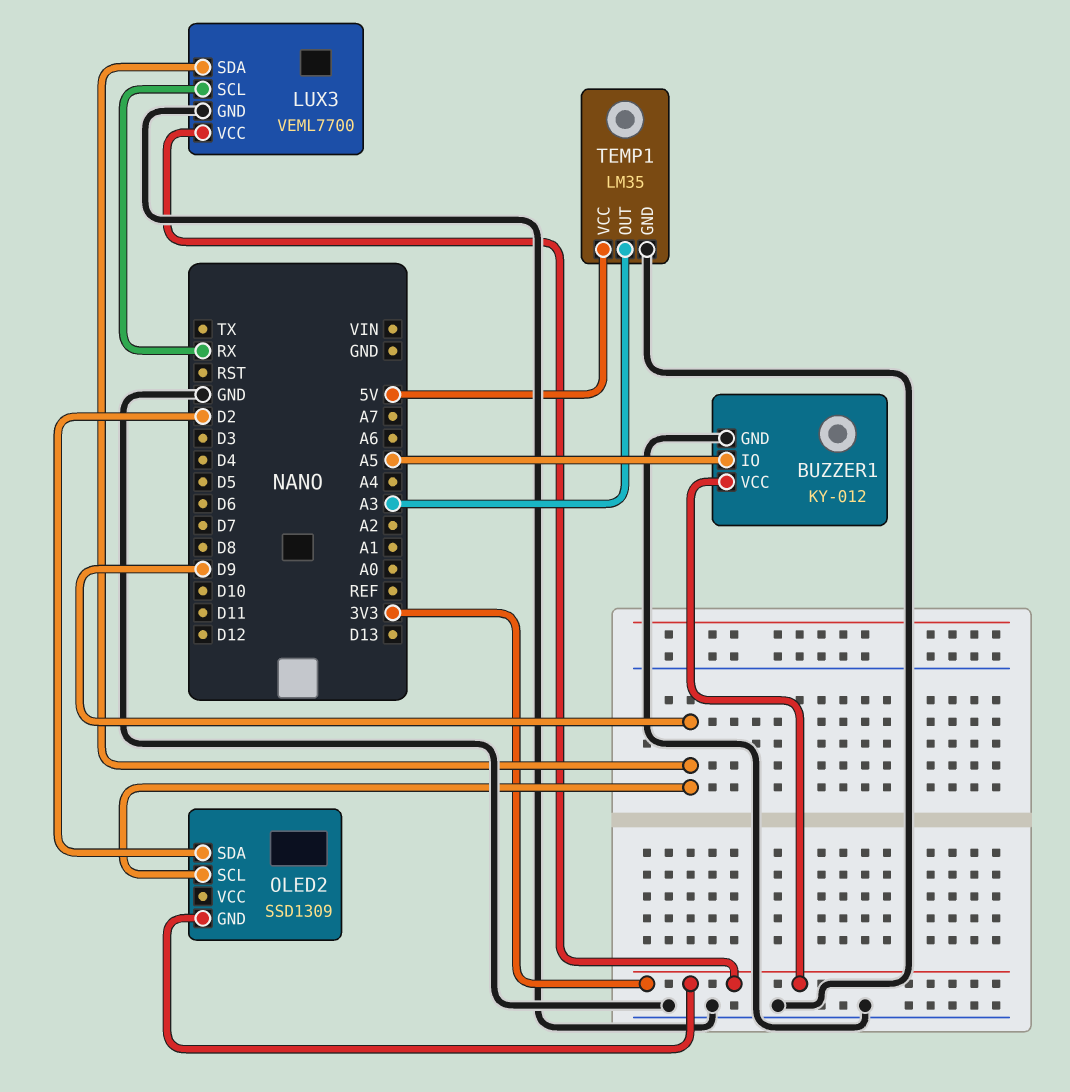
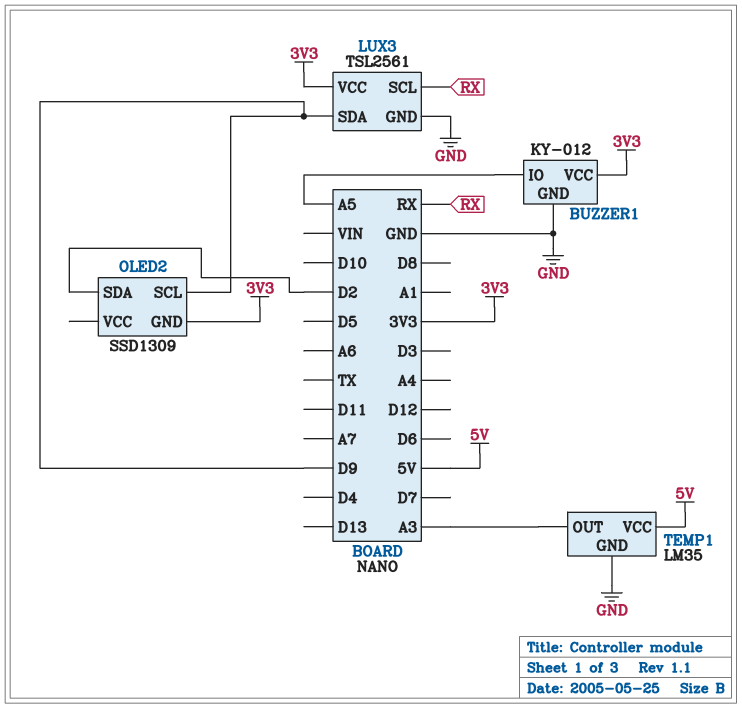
LUX3: VEML7700 -> TSL2561

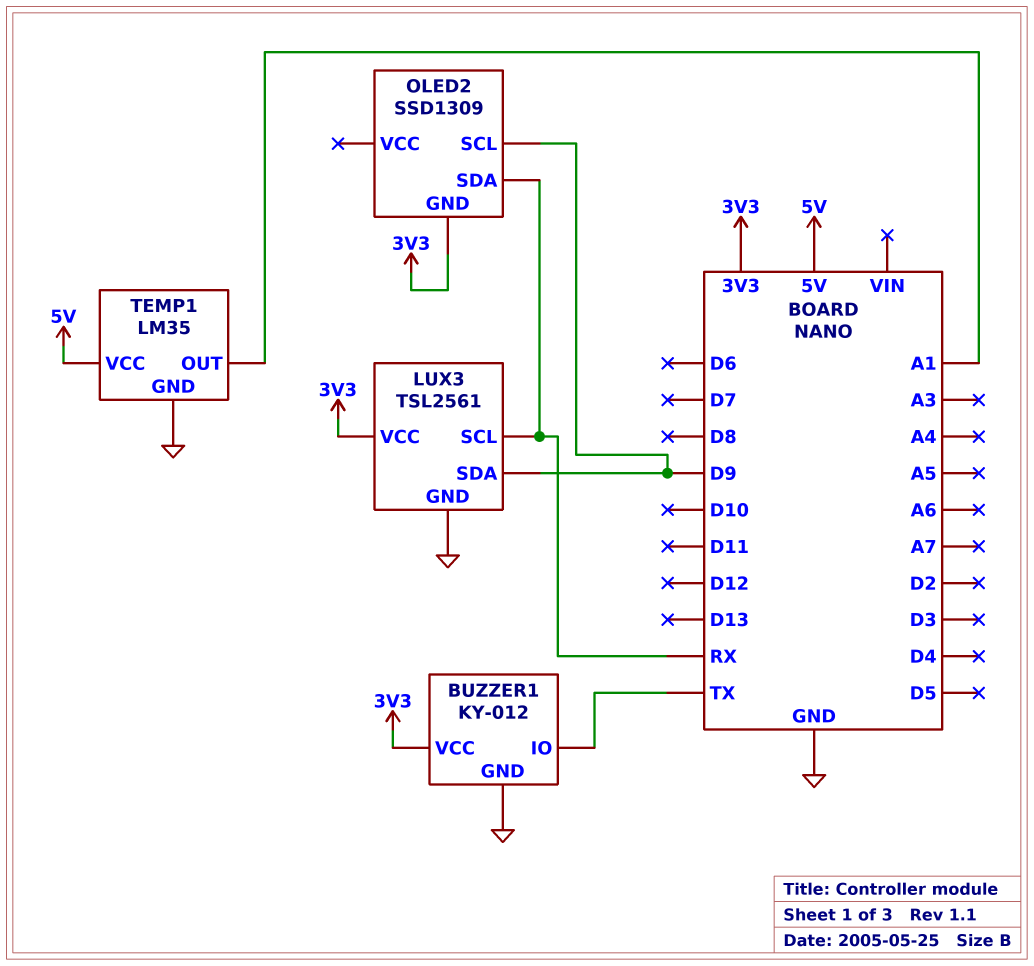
BUZZER1 pin IO: A5 -> TX
OLED2 pin SDA: D2 -> RX
TEMP1 pin OUT: A3 -> A1

